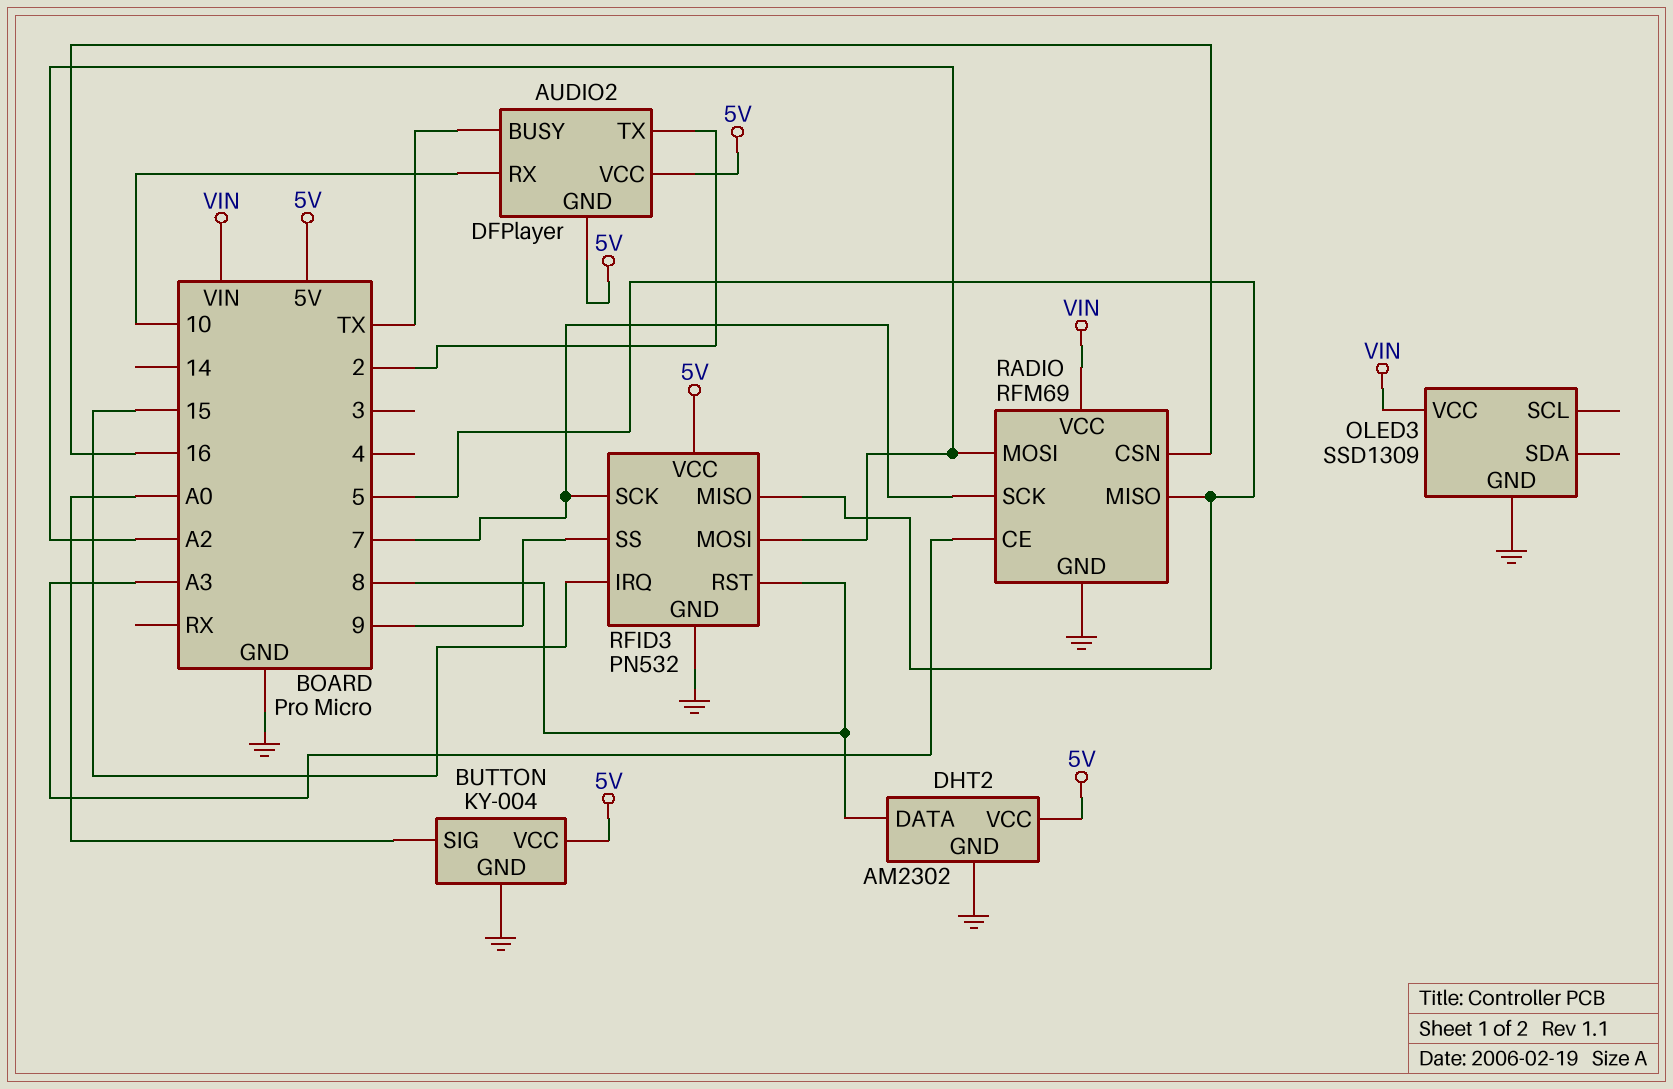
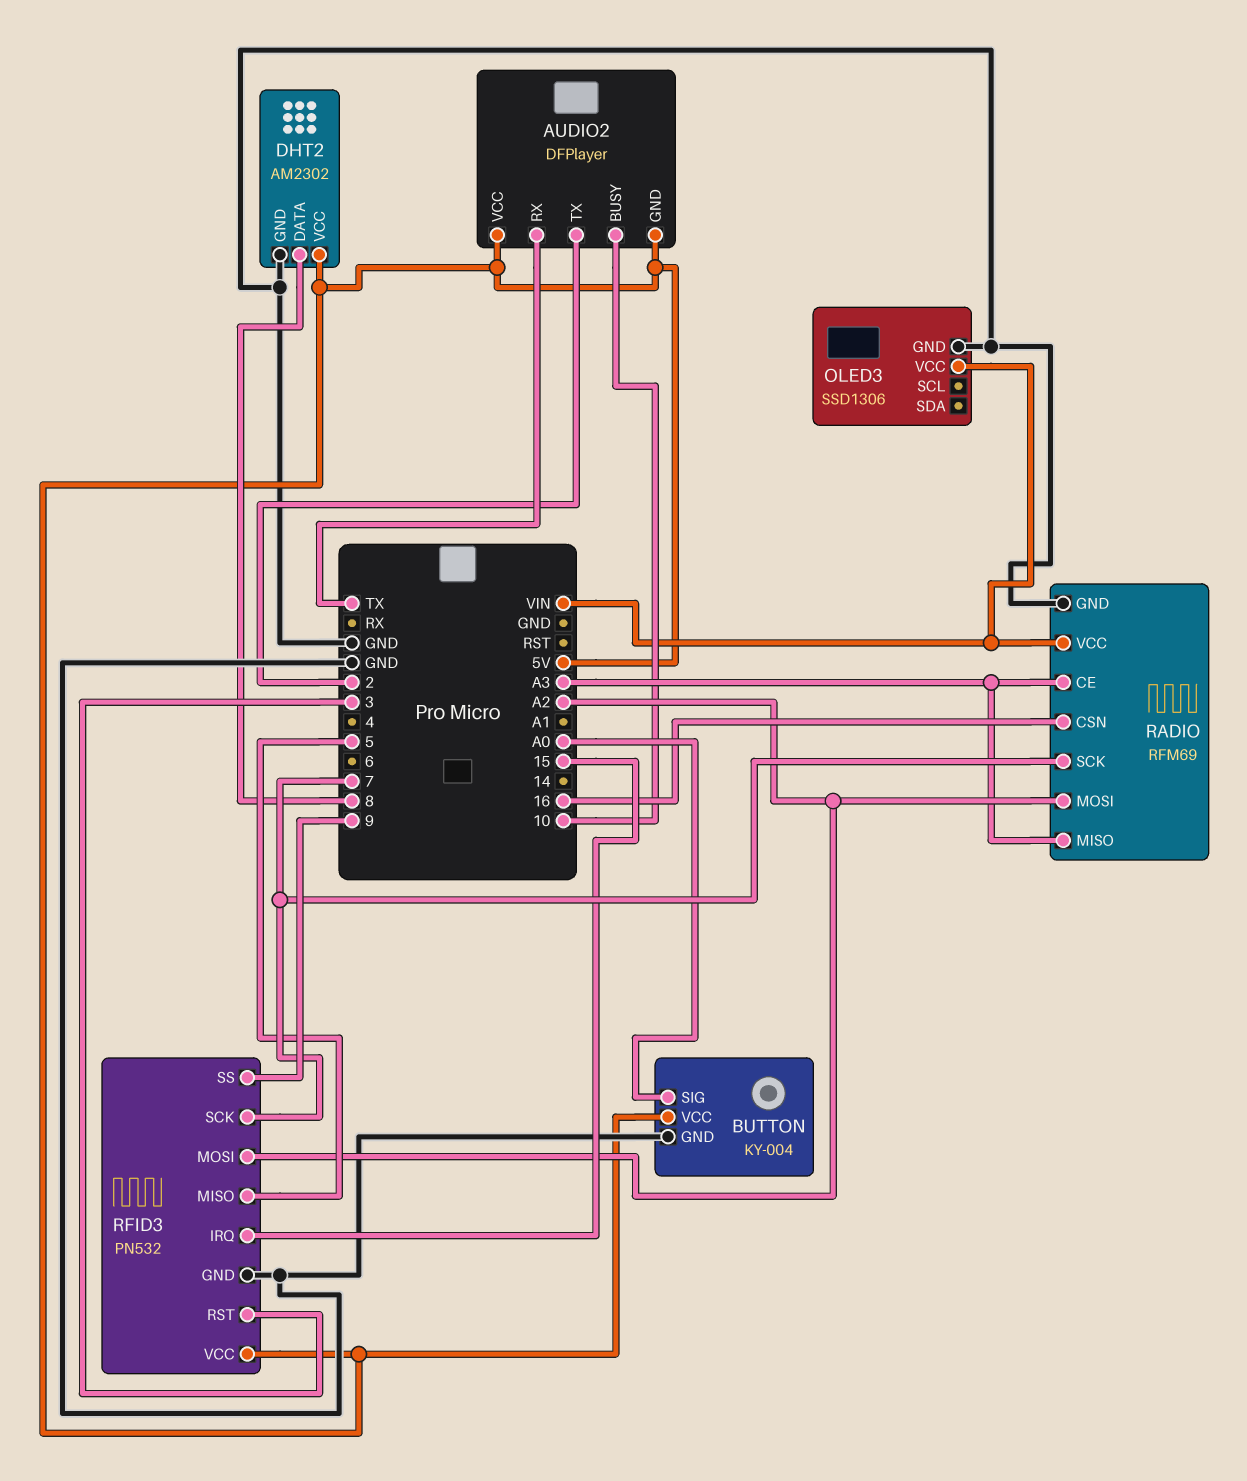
AUDIO2 pin BUSY: TX -> 10
AUDIO2 pin RX: 10 -> TX
OLED3: SSD1309 -> SSD1306
RADIO pin MISO: 5 -> A3
RFID3 pin RST: 8 -> 3

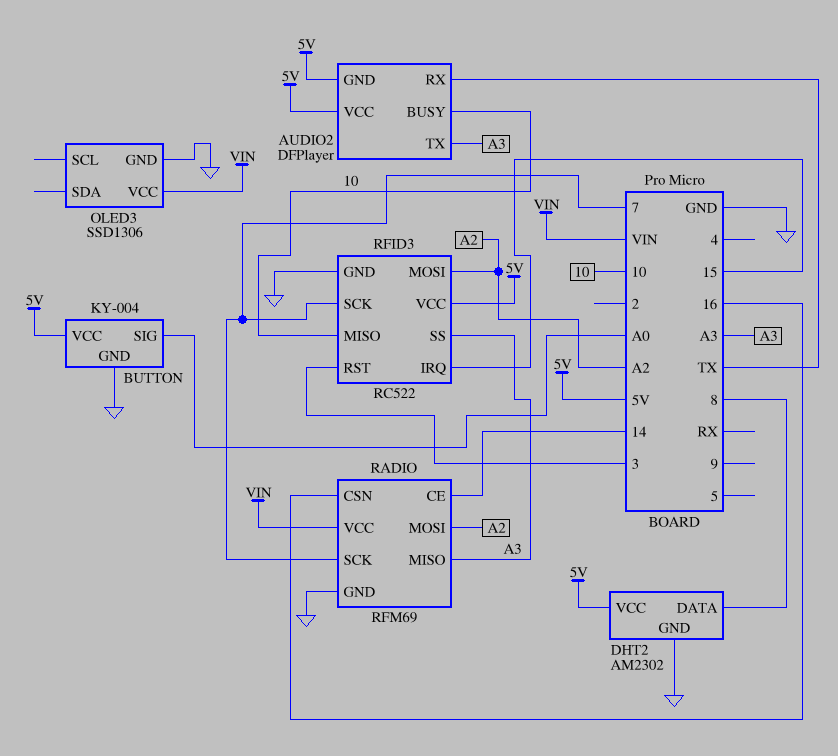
AUDIO2 pin TX: 2 -> A3
RADIO pin CE: A3 -> 14
RFID3: PN532 -> RC522
RFID3 pin MISO: 5 -> 10
RFID3 pin SS: 9 -> A3

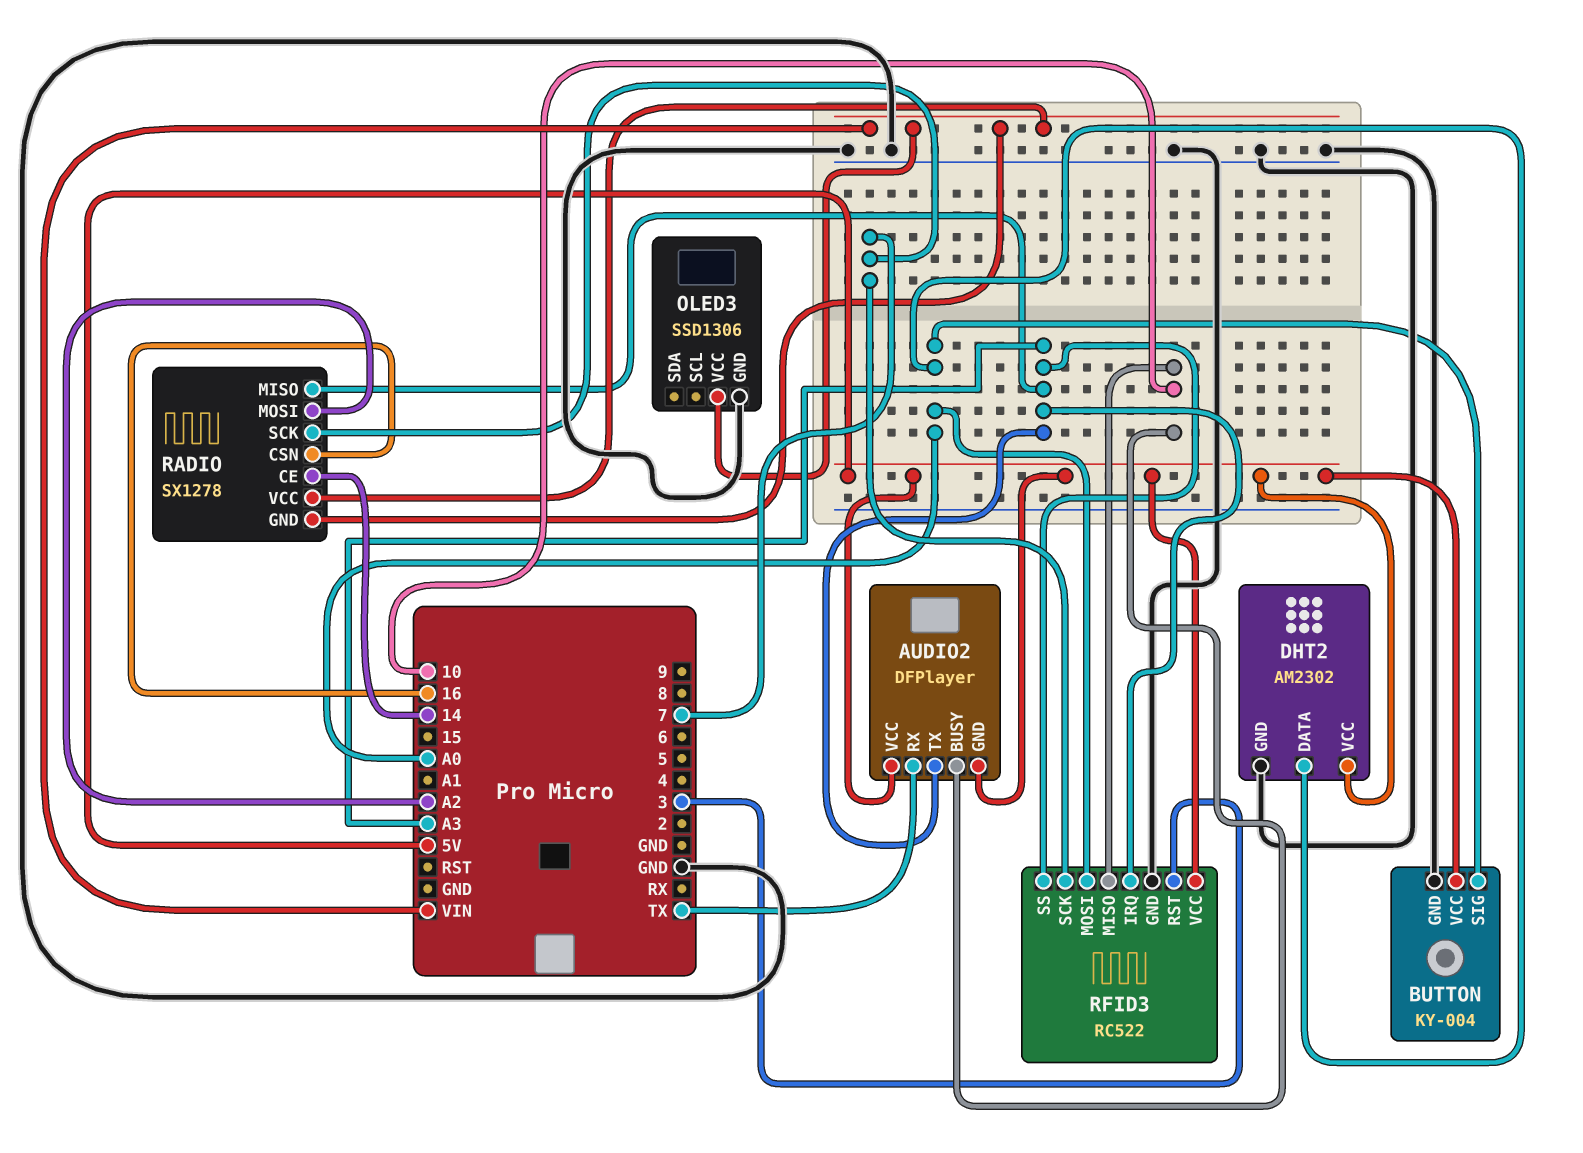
DHT2 pin DATA: 8 -> A0
RADIO: RFM69 -> SX1278
RADIO pin GND: GND -> VIN
RFID3 pin IRQ: 15 -> A3
RFID3 pin MOSI: A2 -> A0

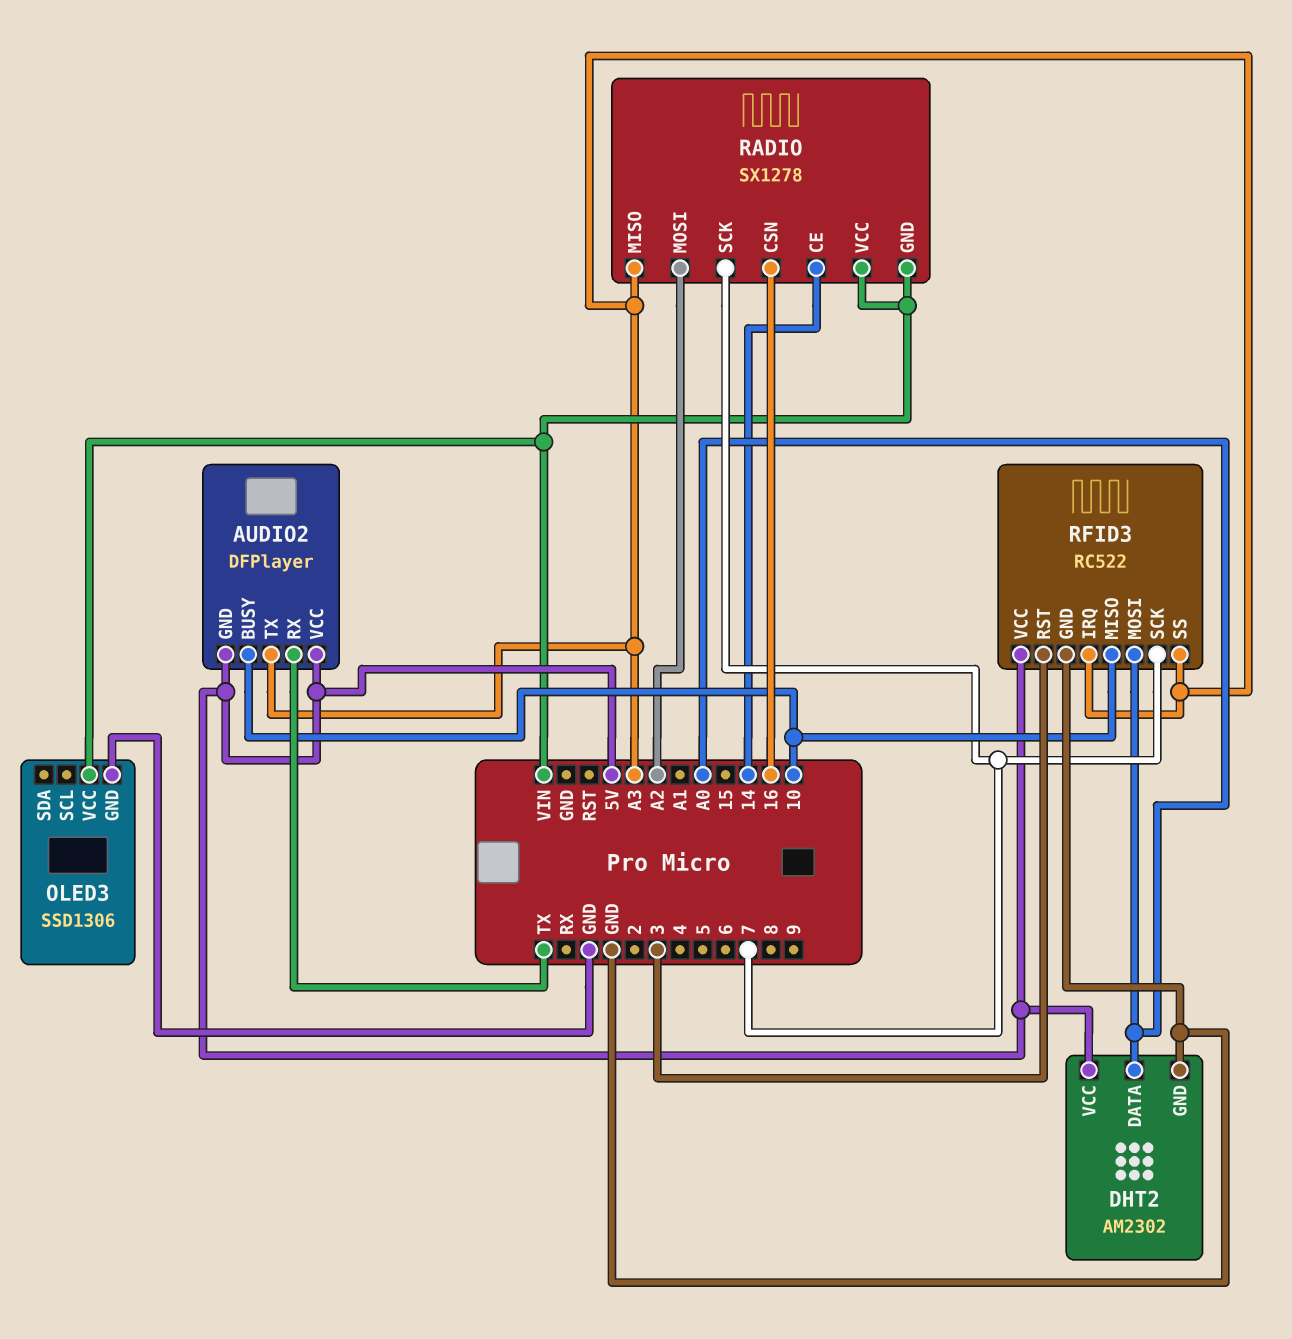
BUTTON: KY-004 -> none
BUTTON pin GND: GND -> none
BUTTON pin SIG: A0 -> none
BUTTON pin VCC: 5V -> none

